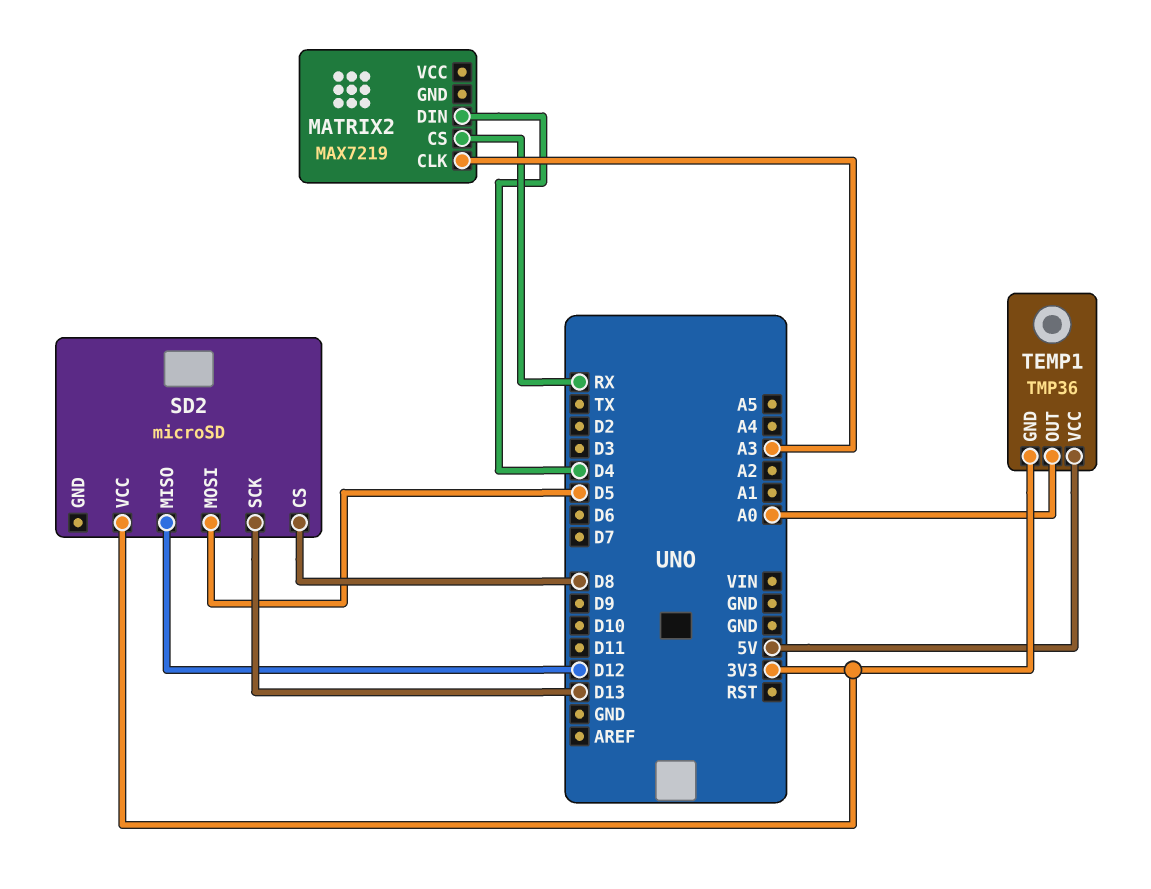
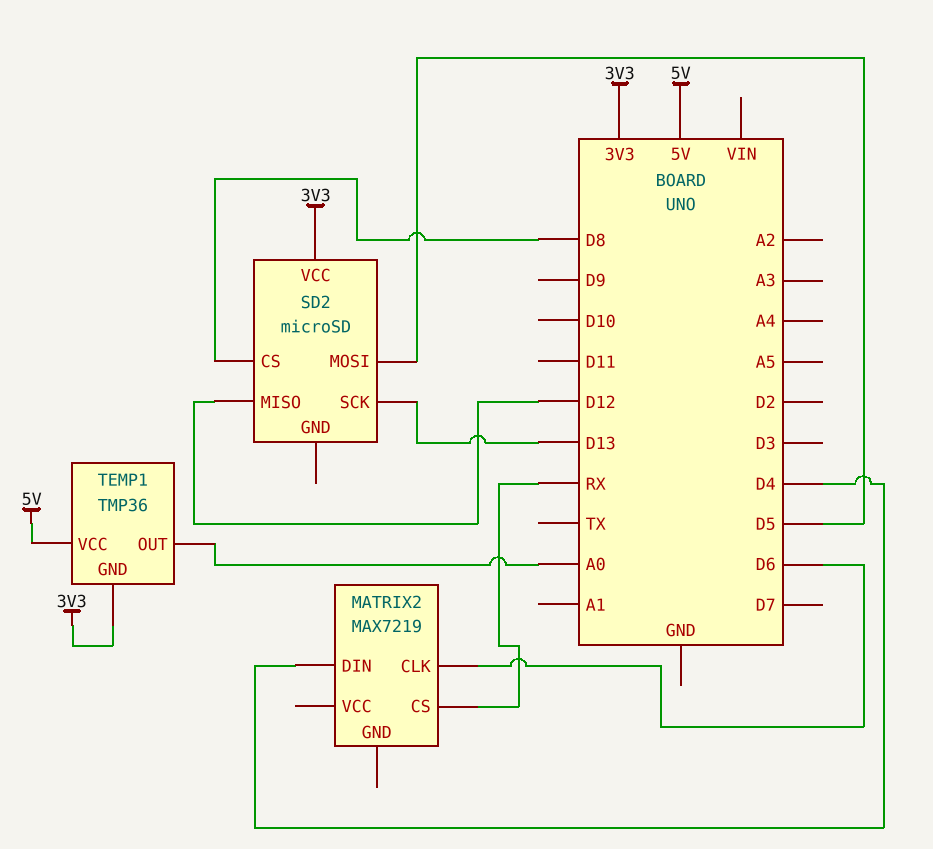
MATRIX2 pin CLK: A3 -> D6

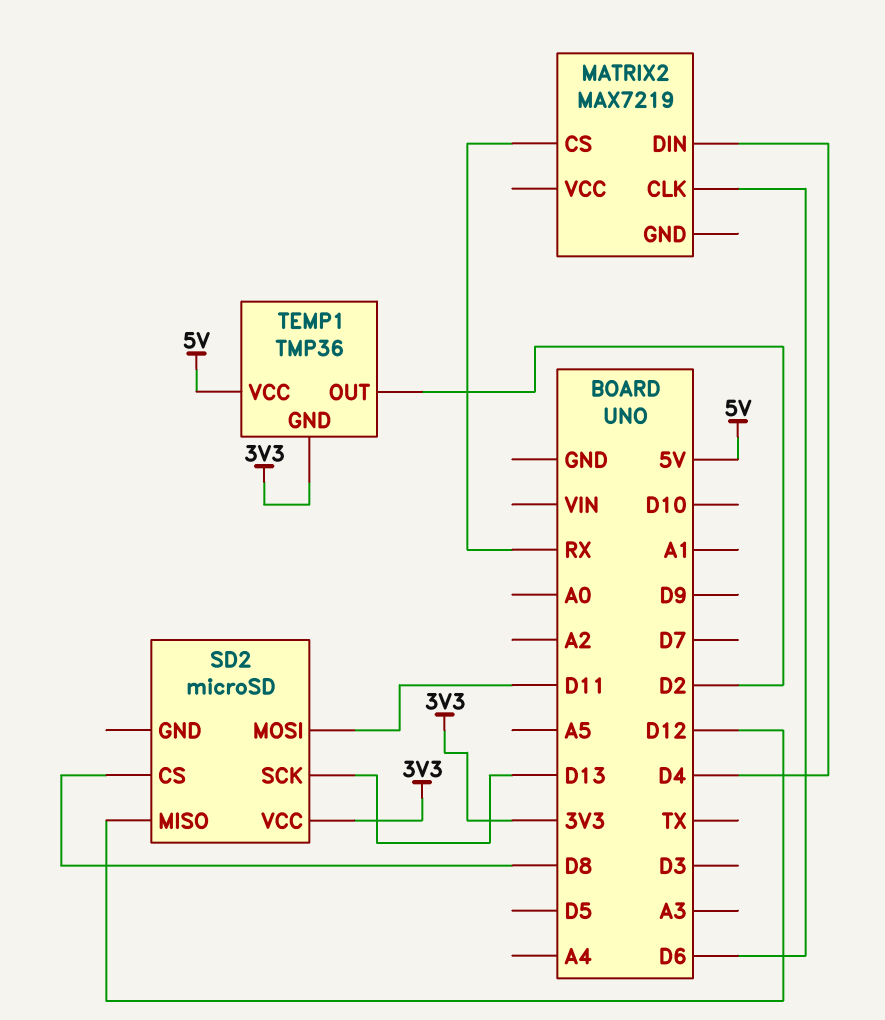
SD2 pin MOSI: D5 -> D11
TEMP1 pin OUT: A0 -> D2

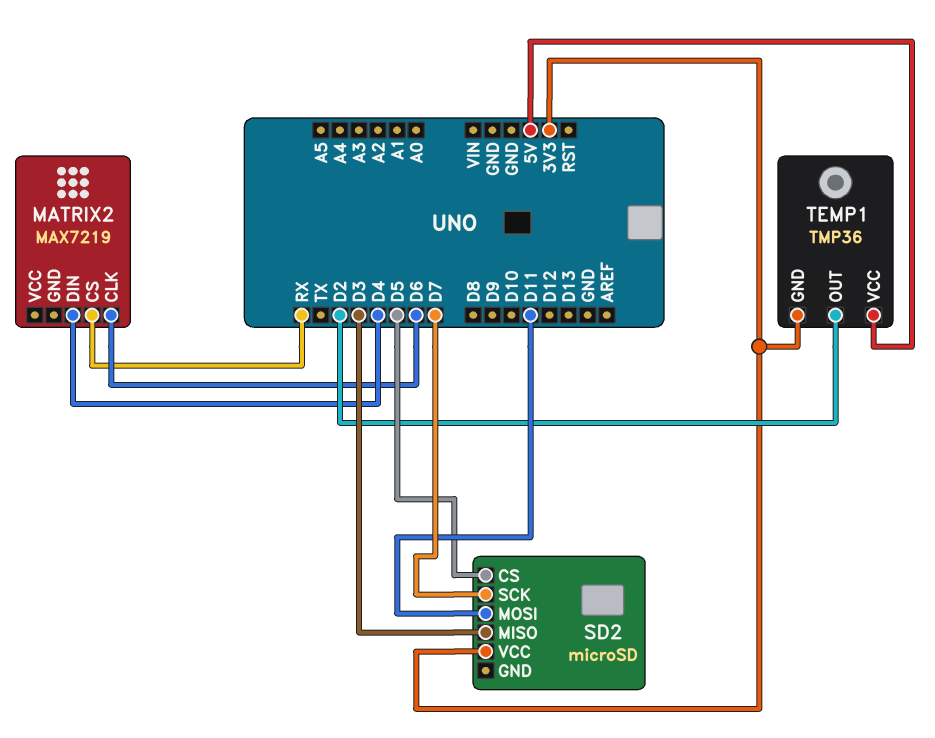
SD2 pin CS: D8 -> D5
SD2 pin MISO: D12 -> D3
SD2 pin SCK: D13 -> D7

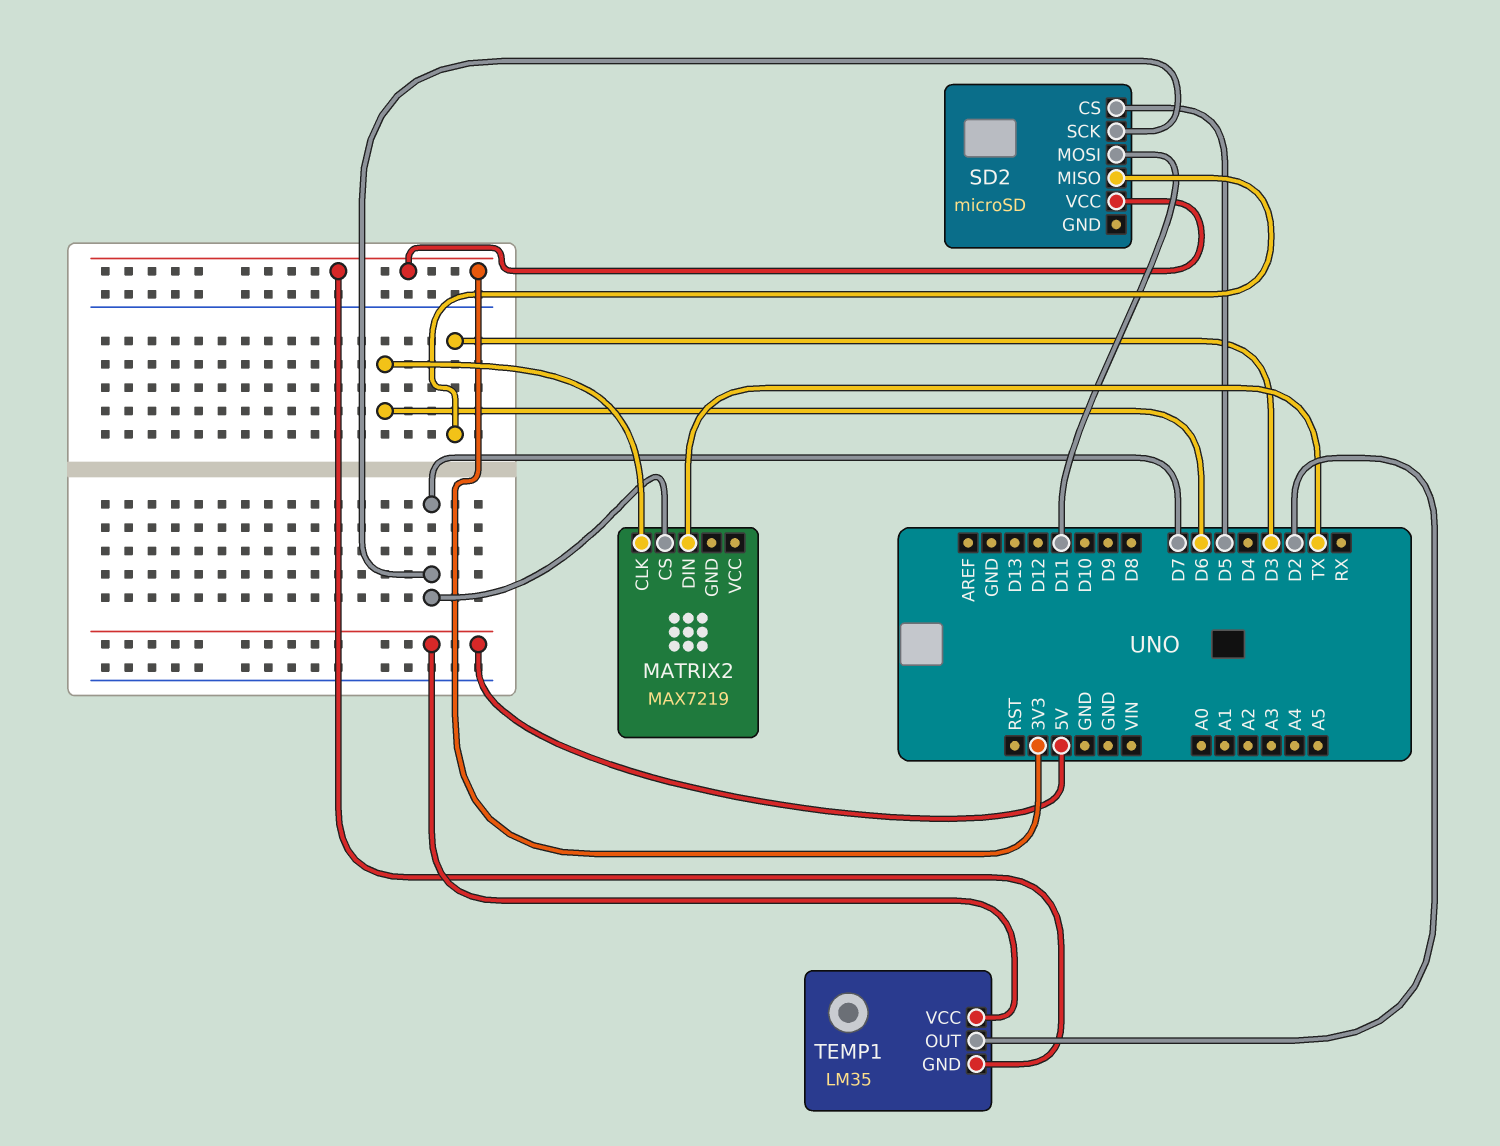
MATRIX2 pin CS: RX -> D7
MATRIX2 pin DIN: D4 -> TX
TEMP1: TMP36 -> LM35

